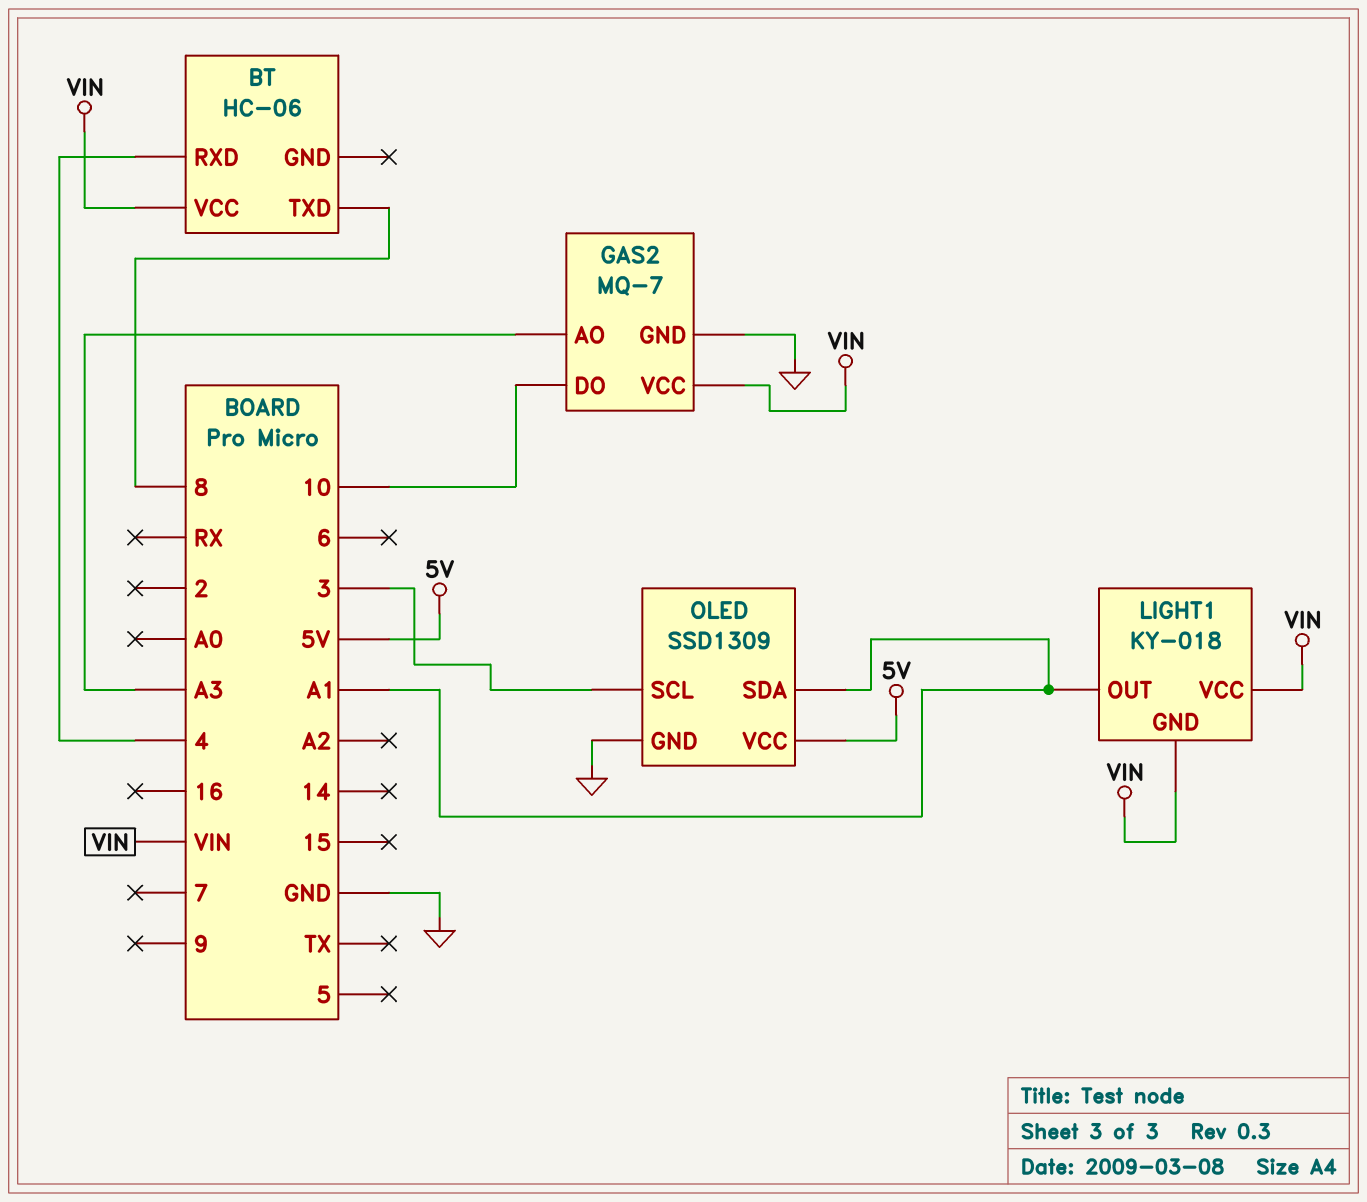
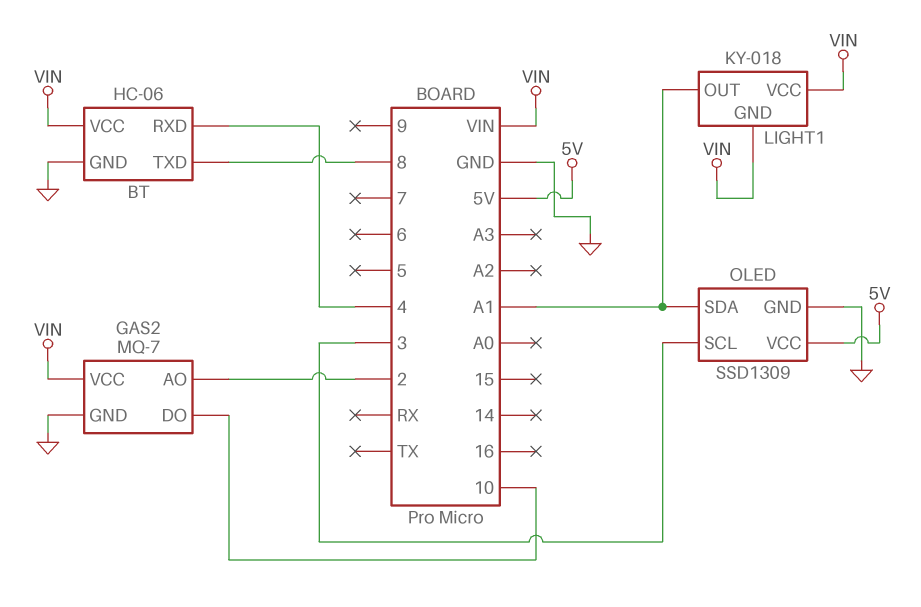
BT pin GND: none -> GND
GAS2 pin AO: A3 -> 2

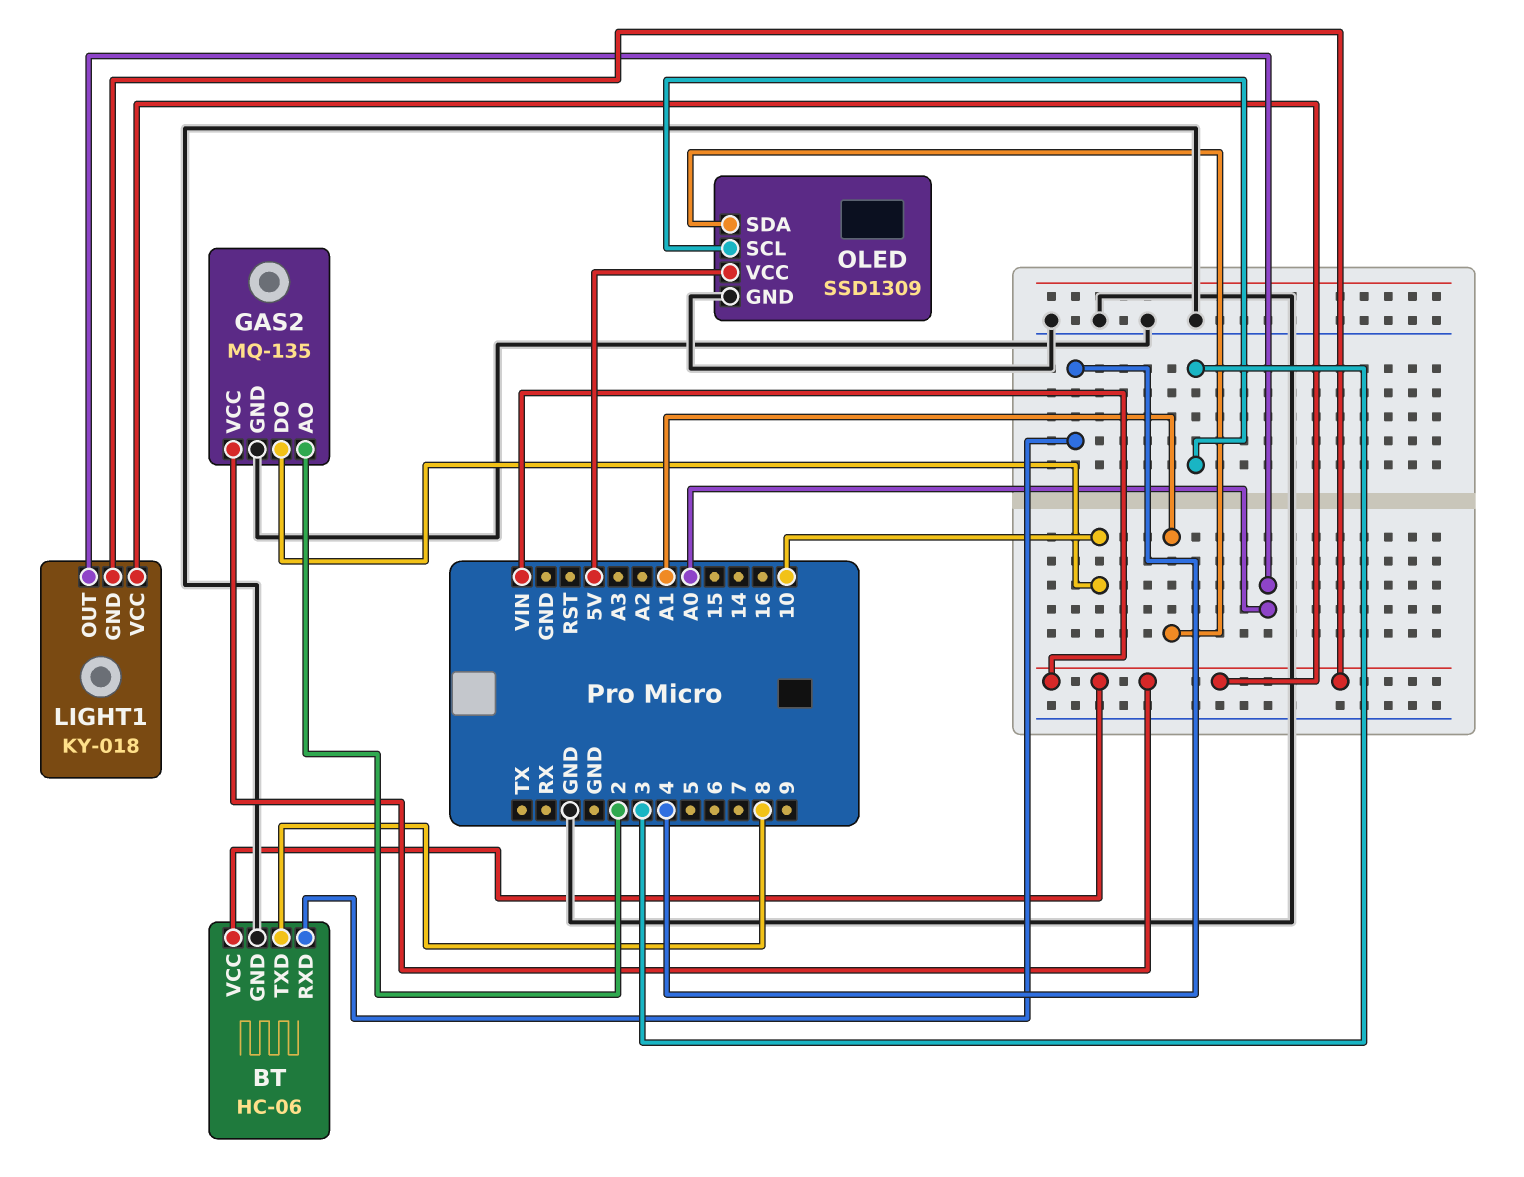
GAS2: MQ-7 -> MQ-135
LIGHT1 pin OUT: A1 -> A0

